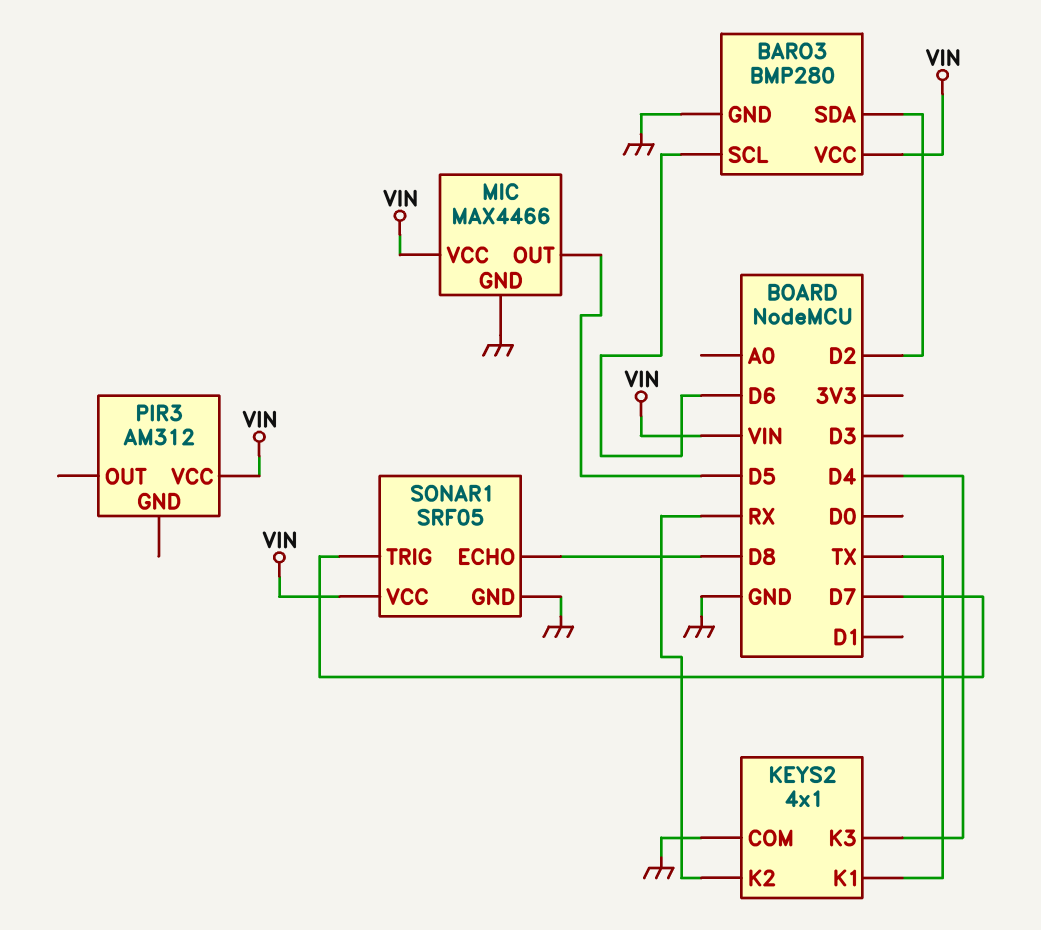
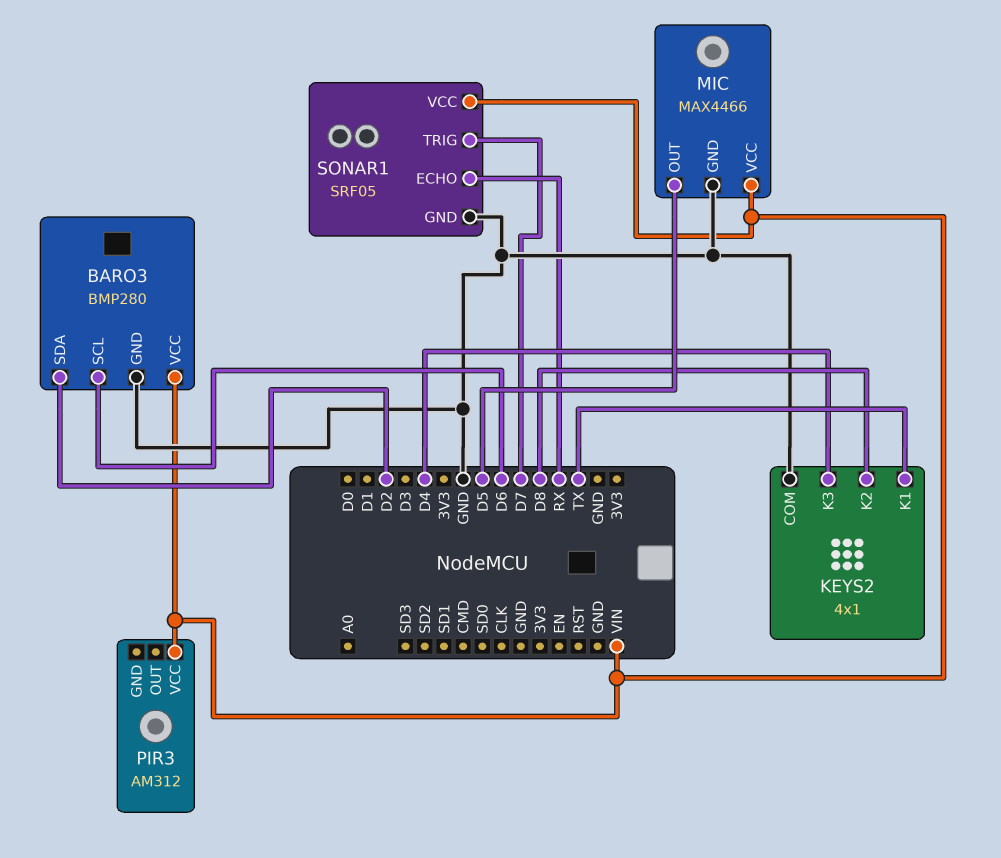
KEYS2 pin K2: RX -> D8
SONAR1 pin ECHO: D8 -> RX

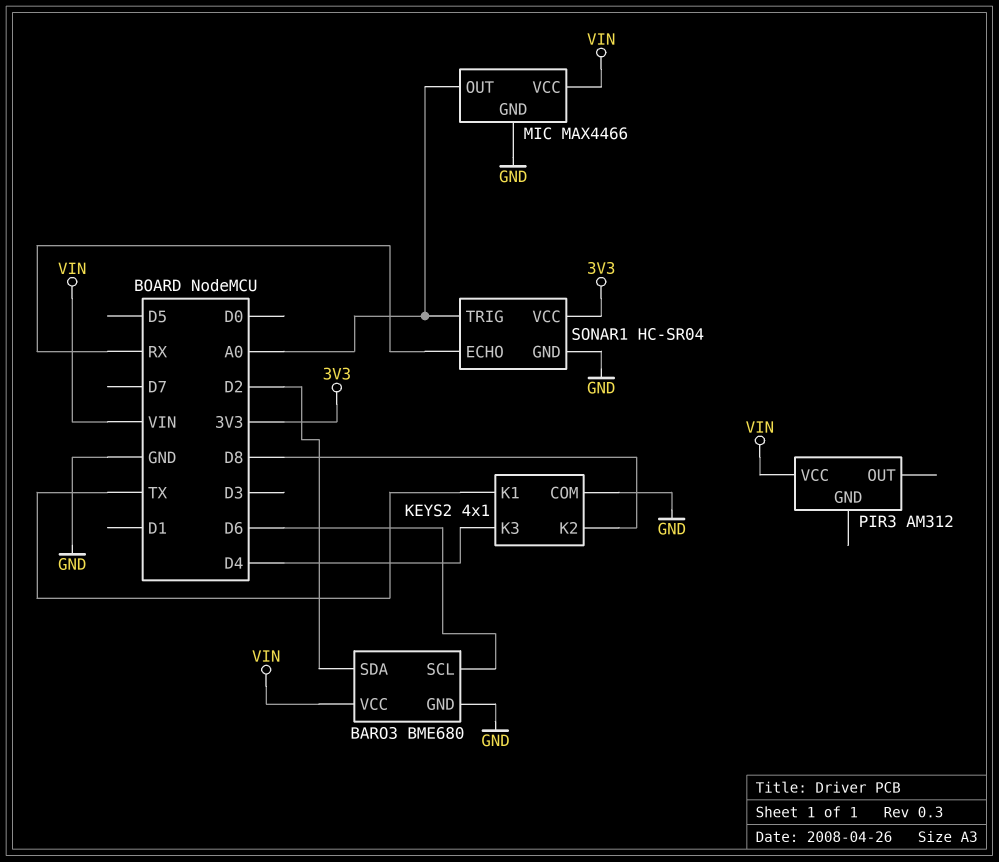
BARO3: BMP280 -> BME680
MIC pin OUT: D5 -> A0
SONAR1: SRF05 -> HC-SR04
SONAR1 pin TRIG: D7 -> A0
SONAR1 pin VCC: VIN -> 3V3

